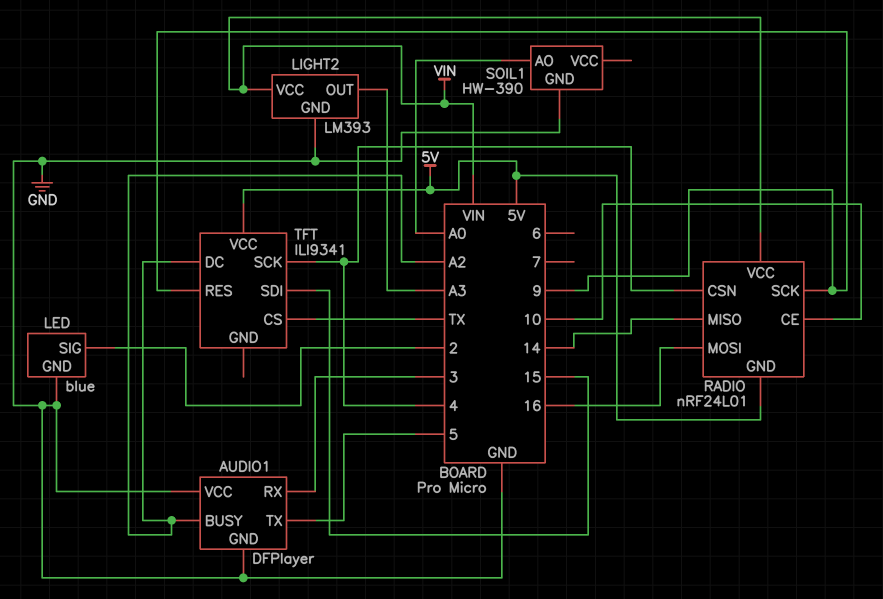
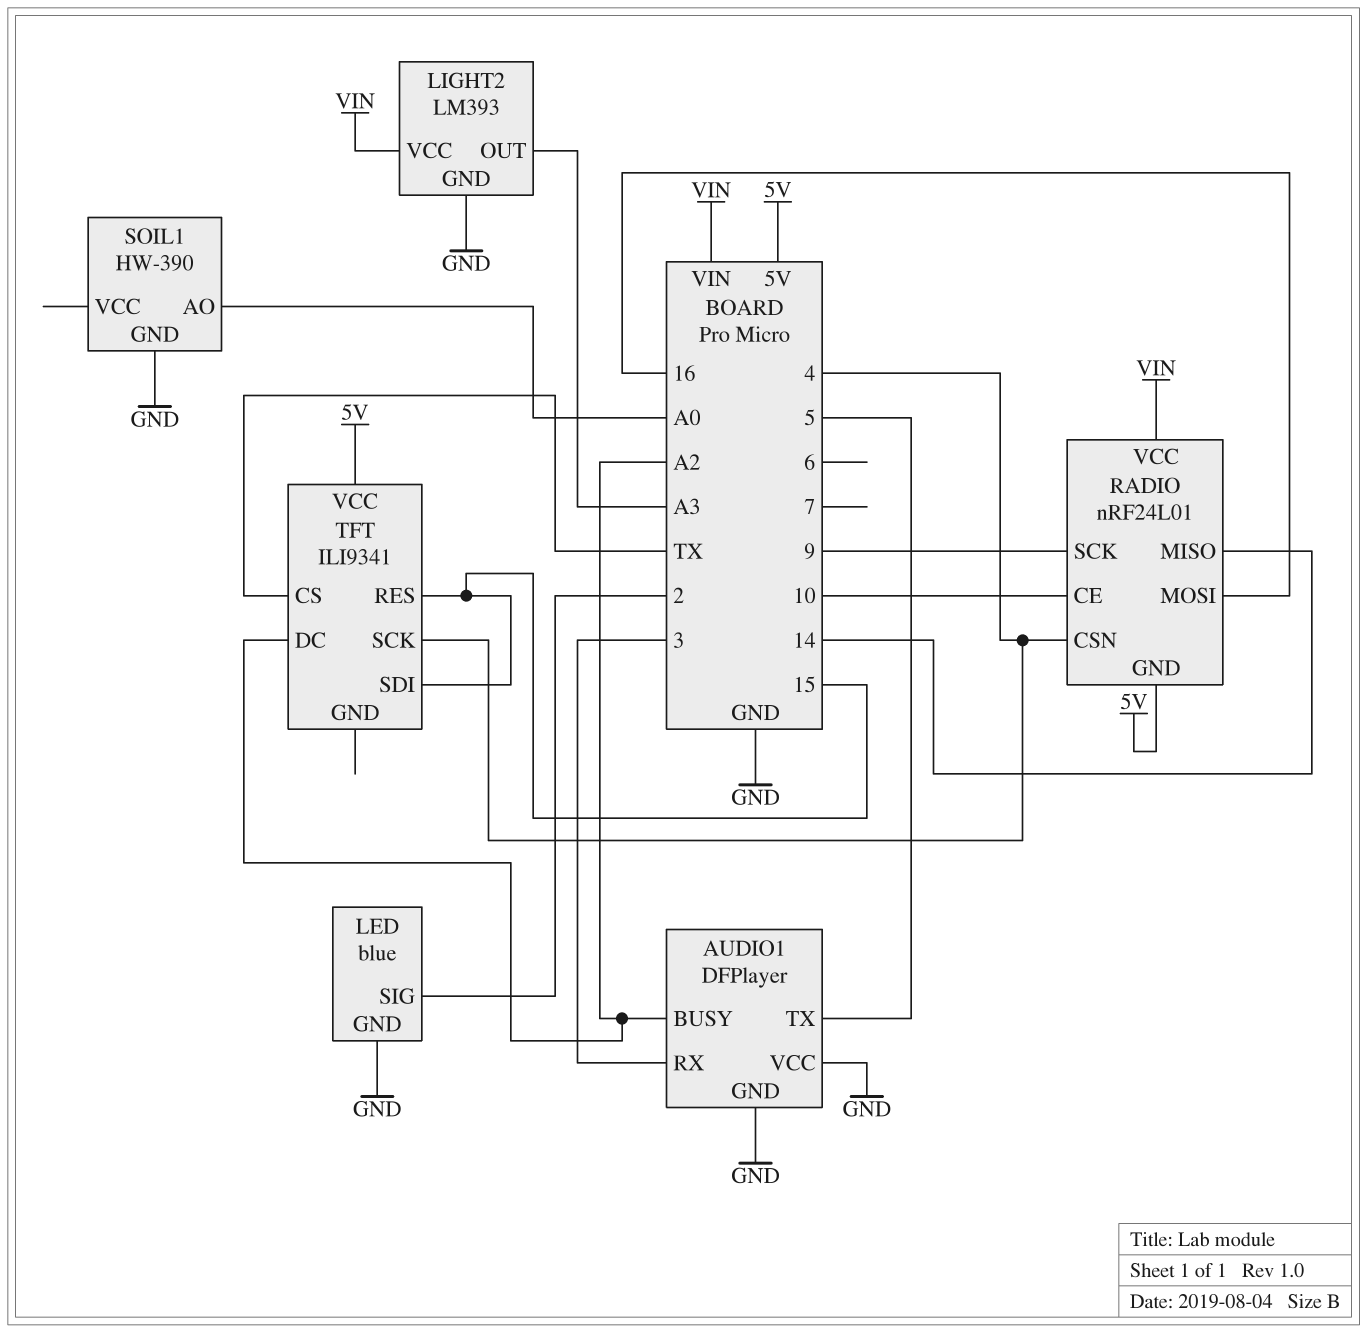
TFT pin RES: 9 -> 15

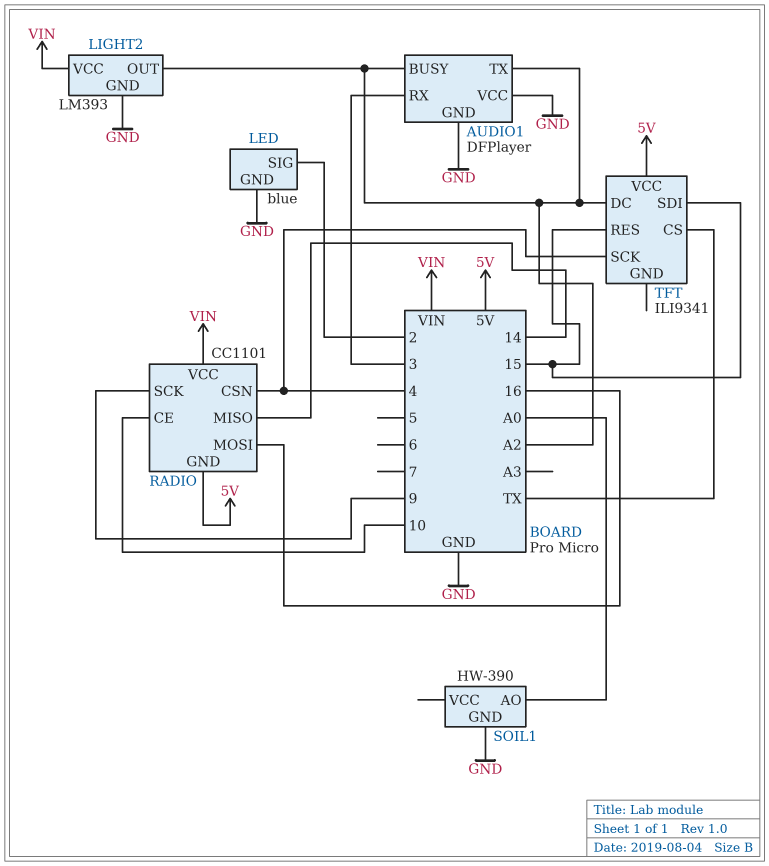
AUDIO1 pin TX: 5 -> A2
LIGHT2 pin OUT: A3 -> A2
RADIO: nRF24L01 -> CC1101

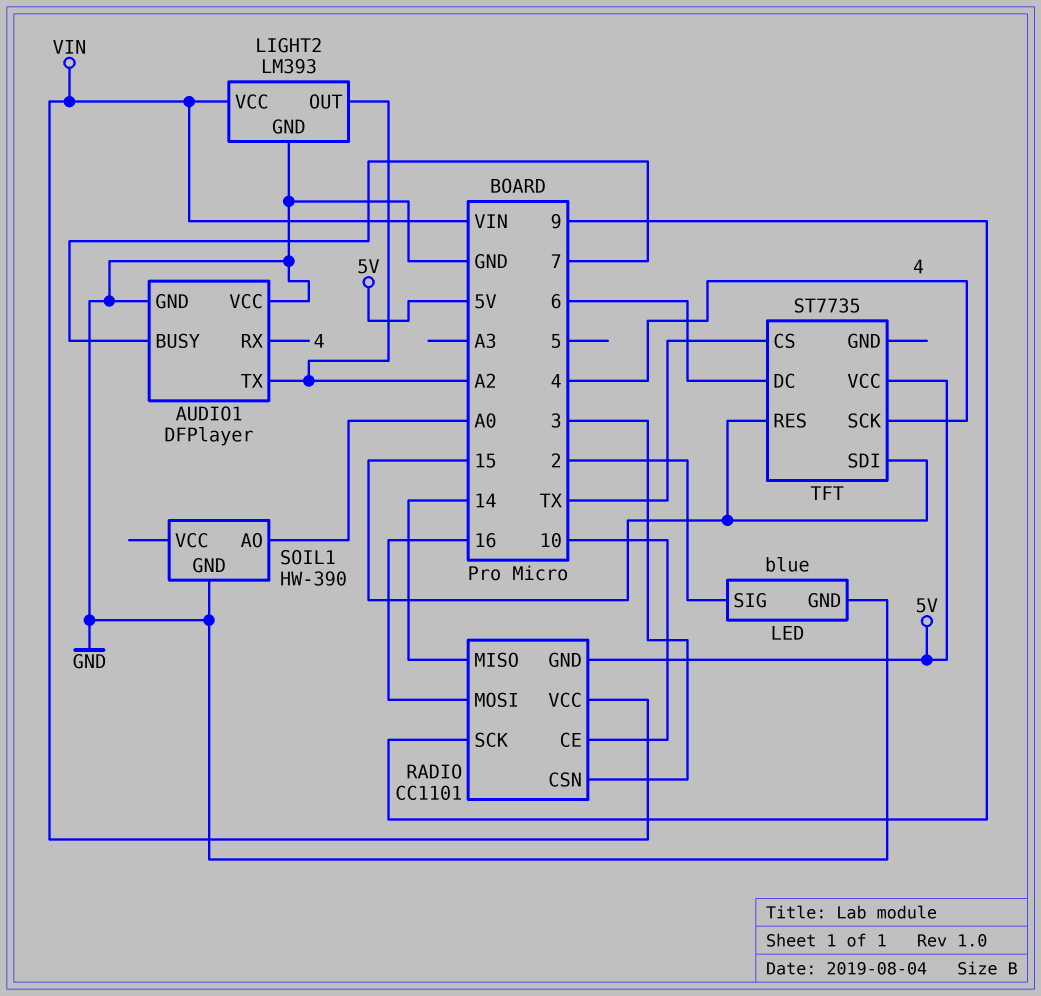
AUDIO1 pin BUSY: A2 -> 7
AUDIO1 pin RX: 3 -> 4
RADIO pin CSN: 4 -> 3
TFT: ILI9341 -> ST7735
TFT pin DC: A2 -> 6

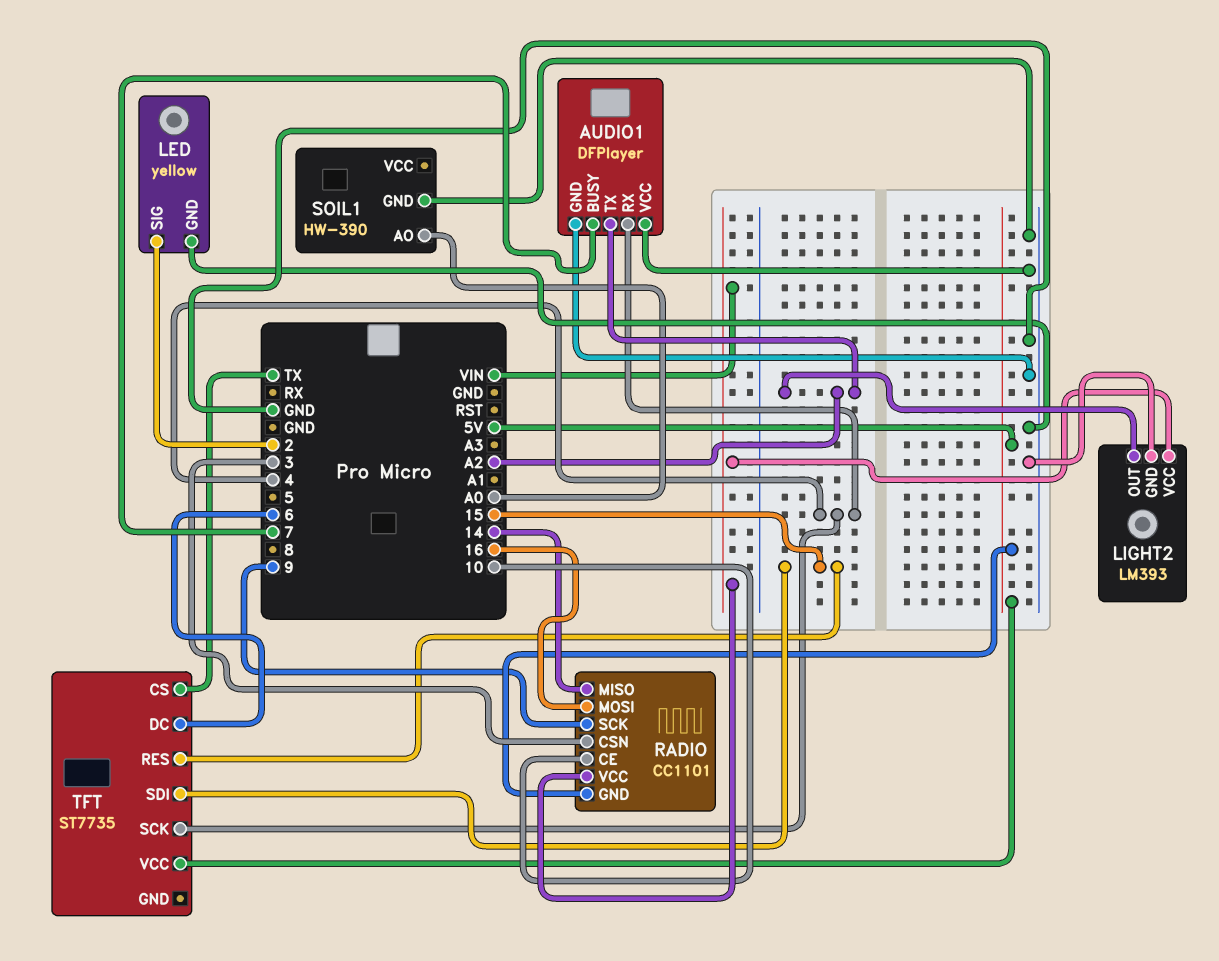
LED: blue -> yellow

